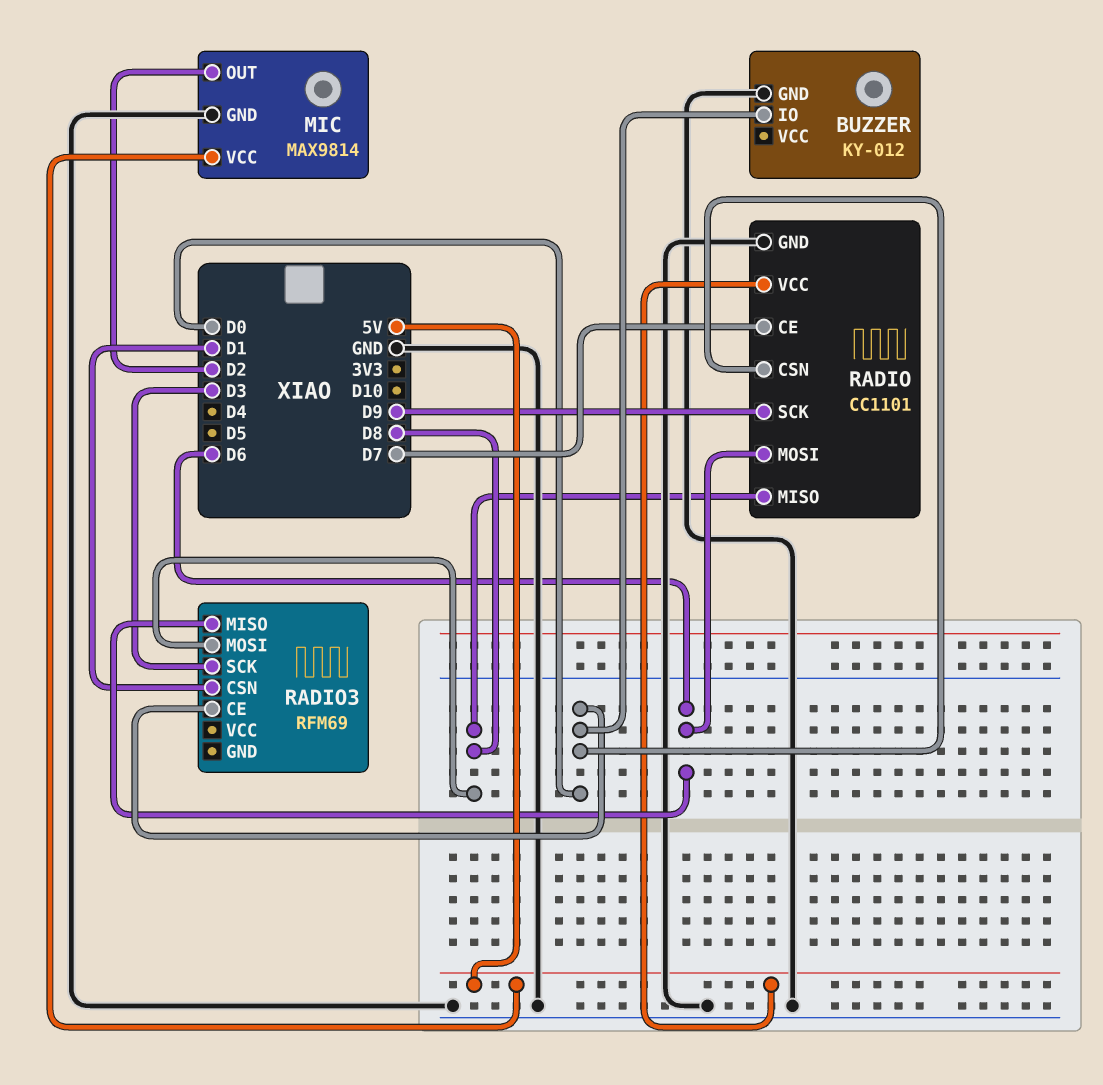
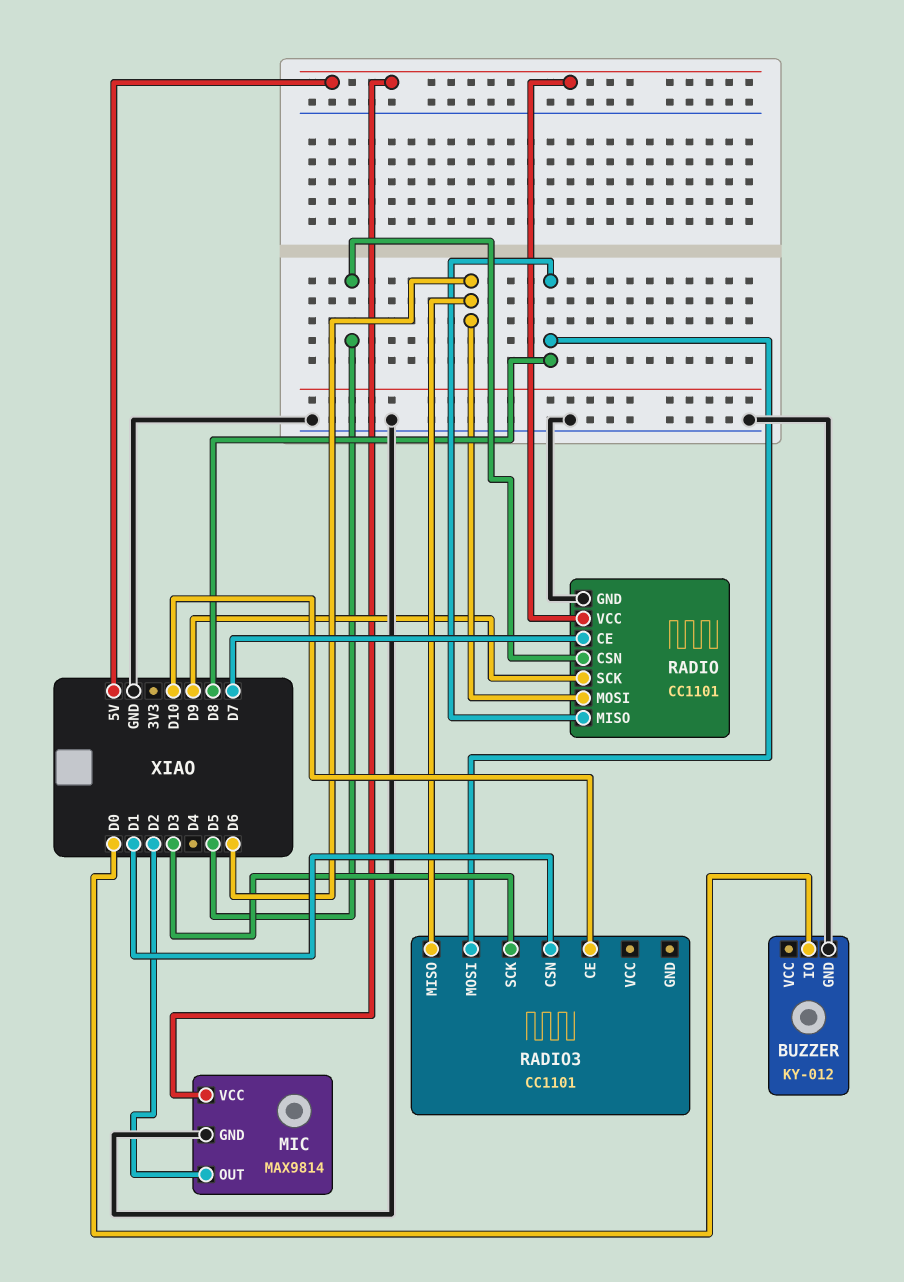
RADIO pin CSN: D0 -> D5
RADIO3: RFM69 -> CC1101
RADIO3 pin CE: D0 -> D10

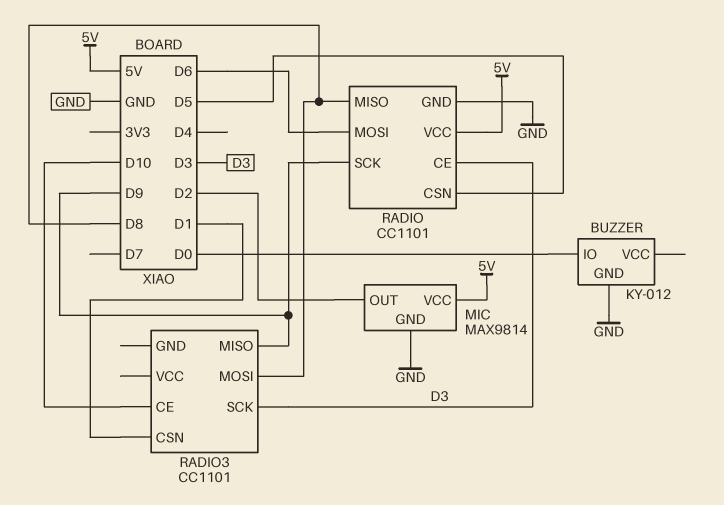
RADIO pin CE: D7 -> D3
RADIO3 pin MISO: D6 -> D9

